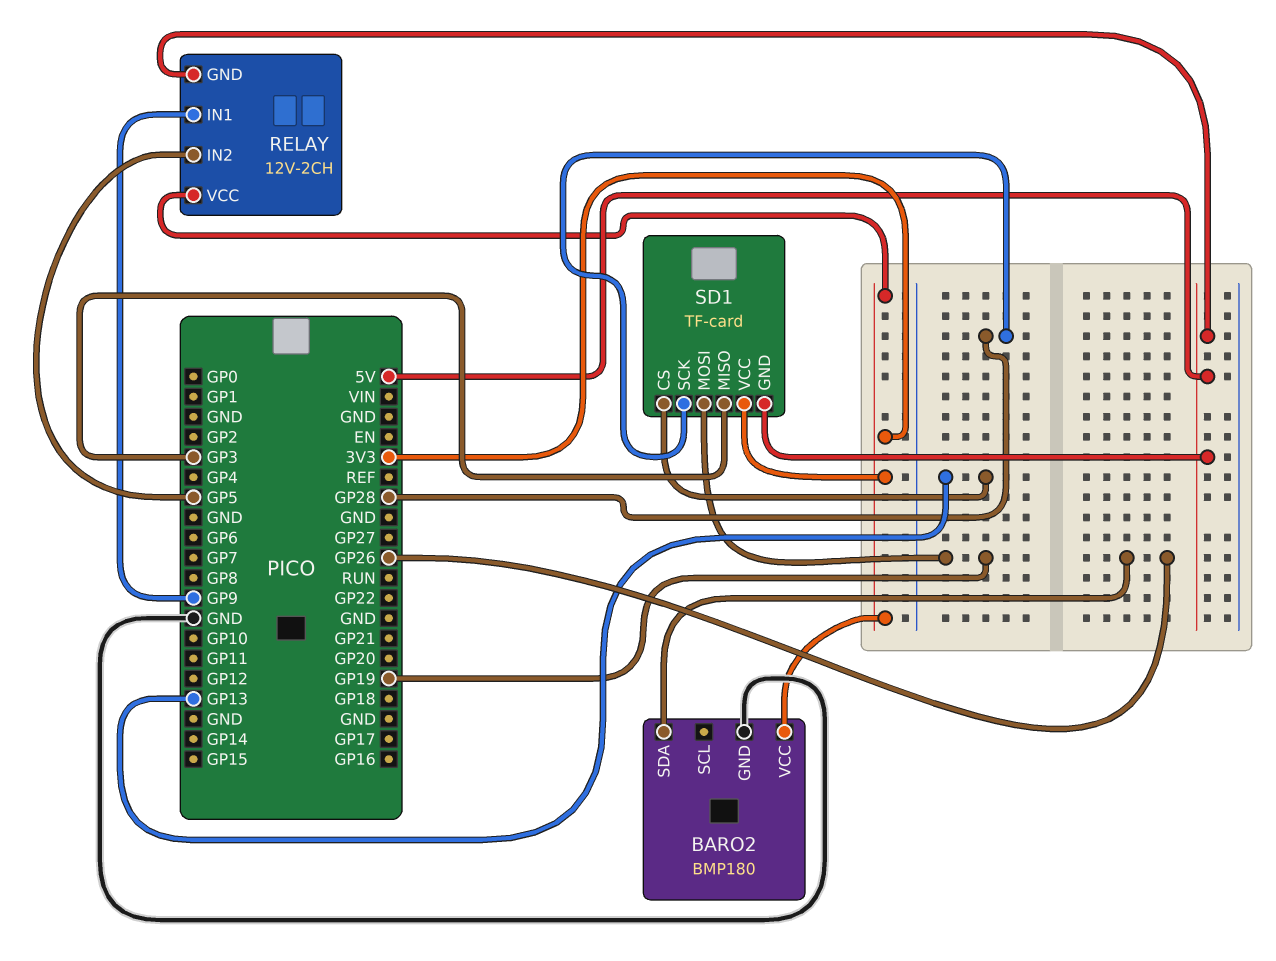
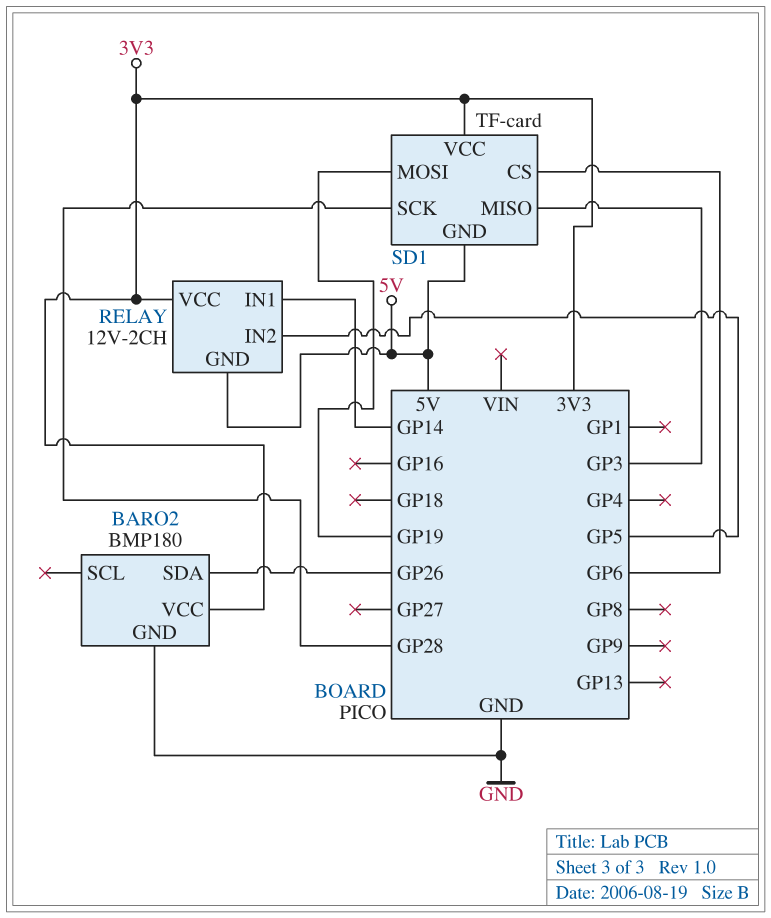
RELAY pin IN1: GP9 -> GP14
SD1 pin CS: GP13 -> GP6

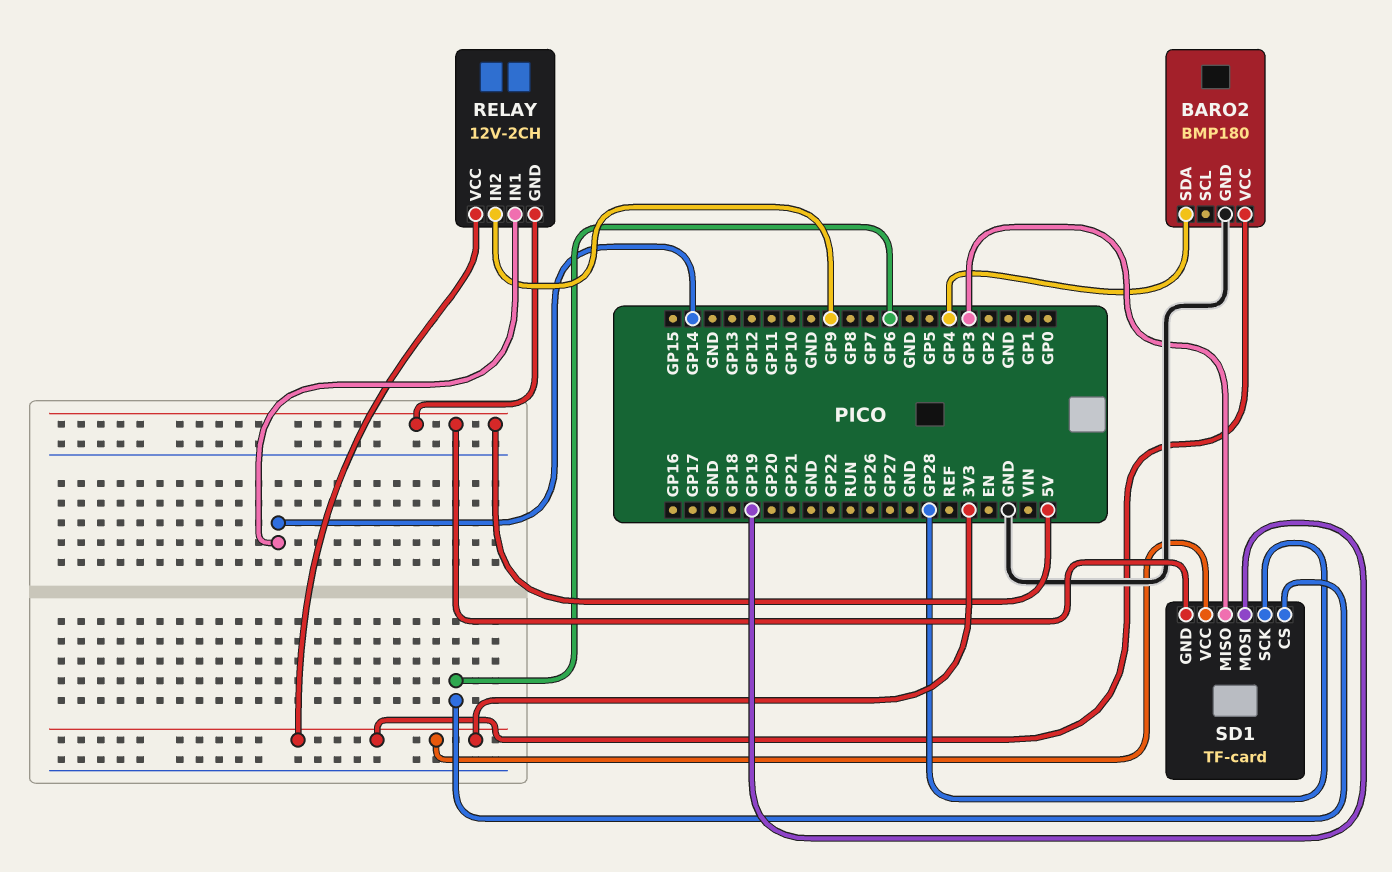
BARO2 pin SDA: GP26 -> GP4
RELAY pin IN2: GP5 -> GP9

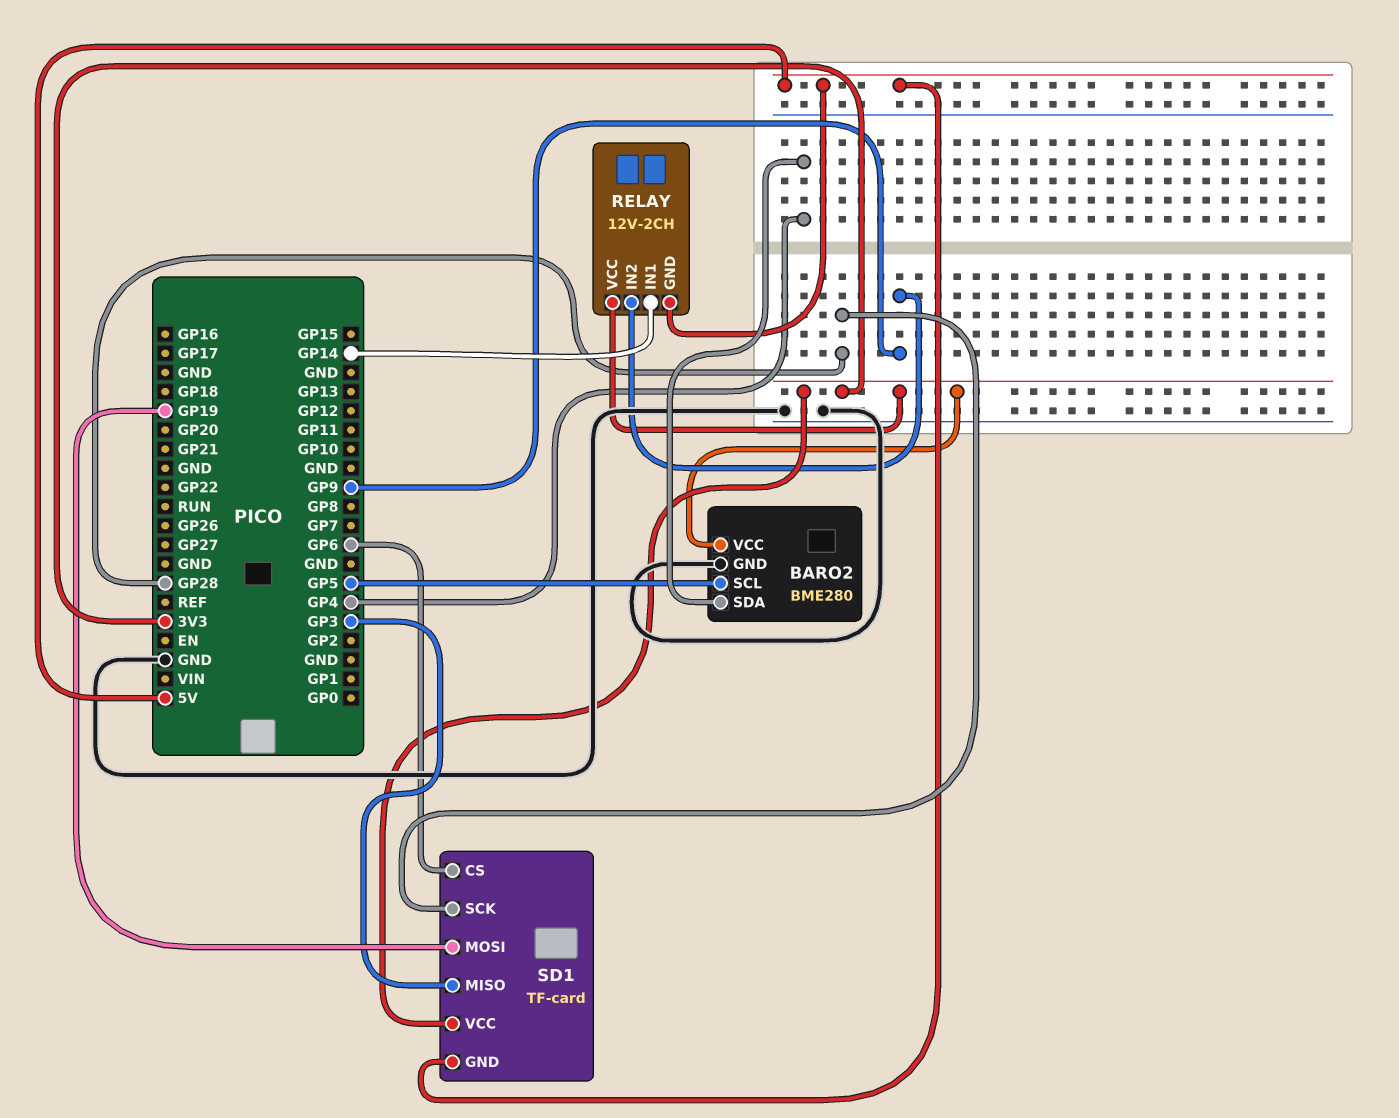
BARO2: BMP180 -> BME280
BARO2 pin SCL: none -> GP5

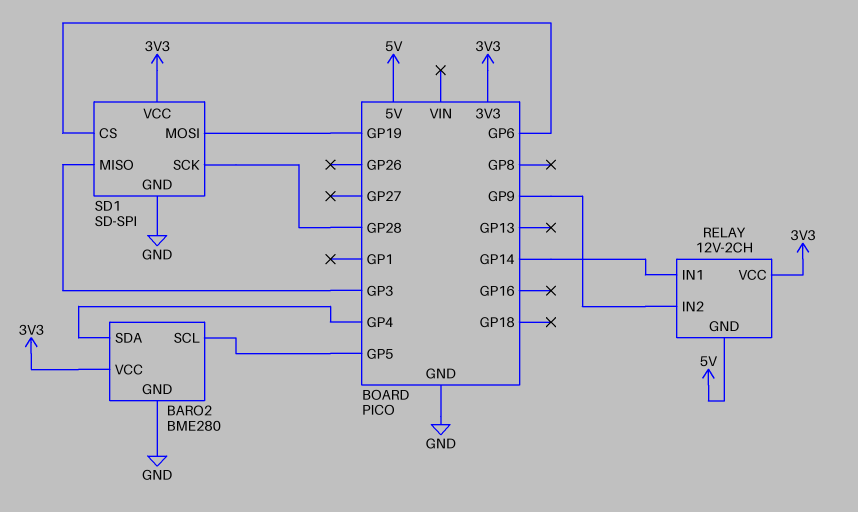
SD1: TF-card -> SD-SPI
SD1 pin GND: 5V -> GND

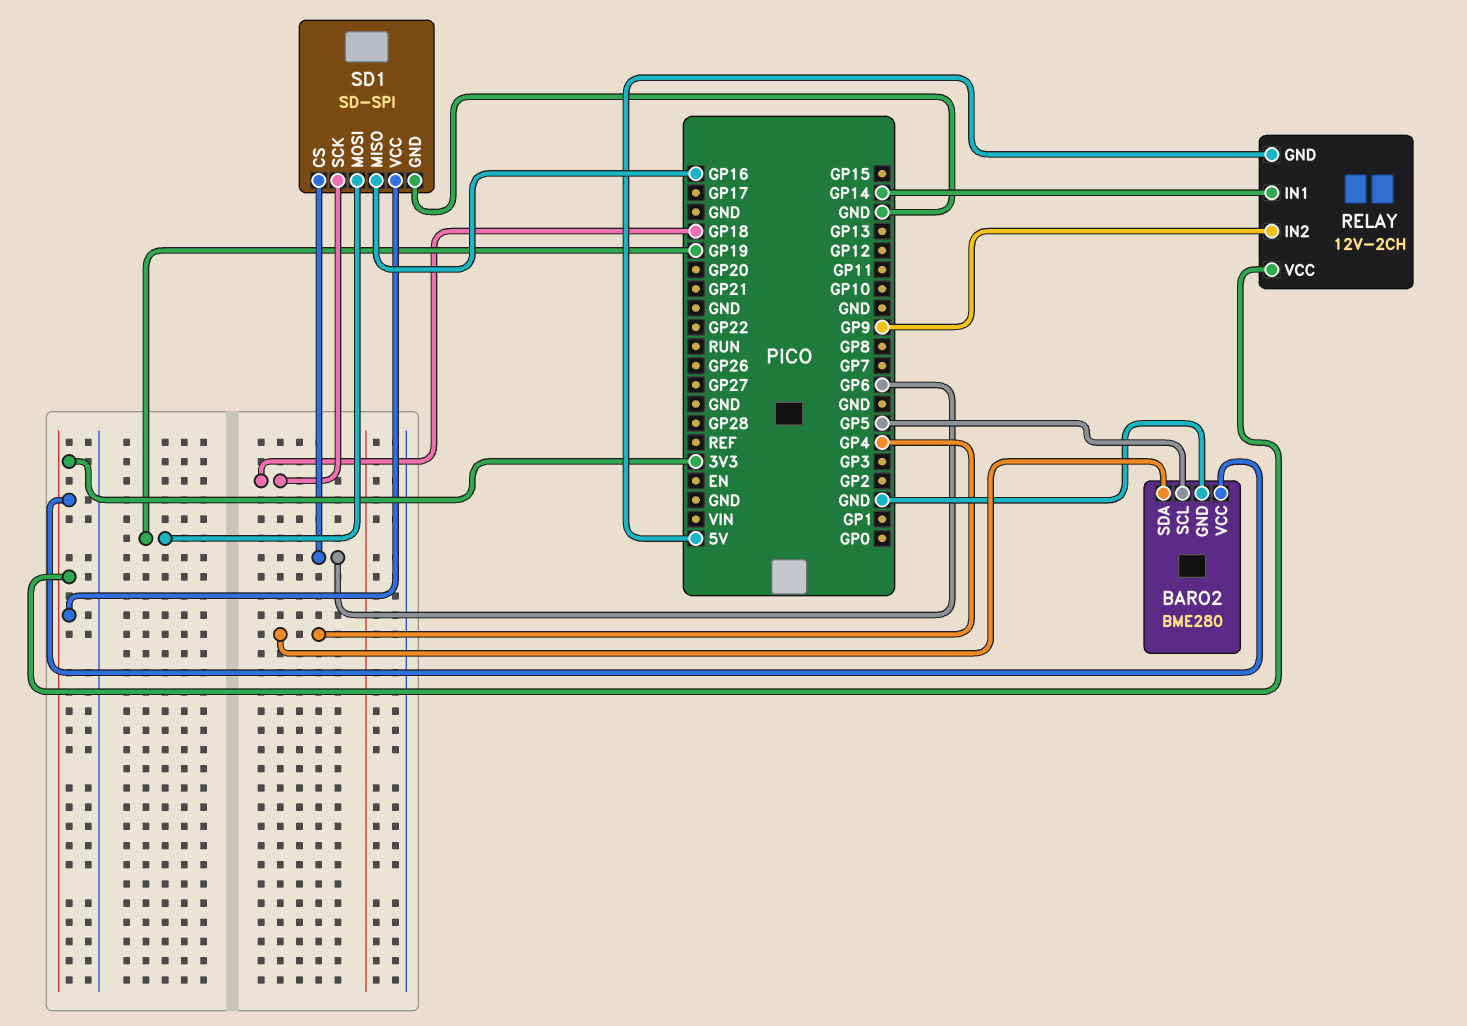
SD1 pin MISO: GP3 -> GP16
SD1 pin SCK: GP28 -> GP18

